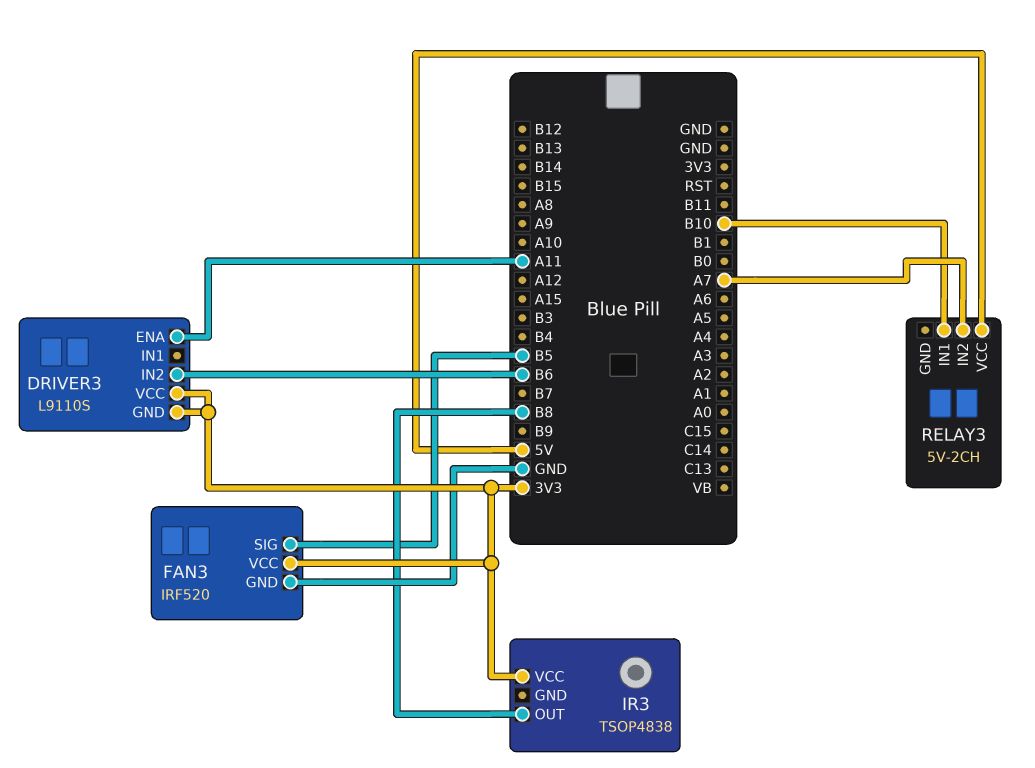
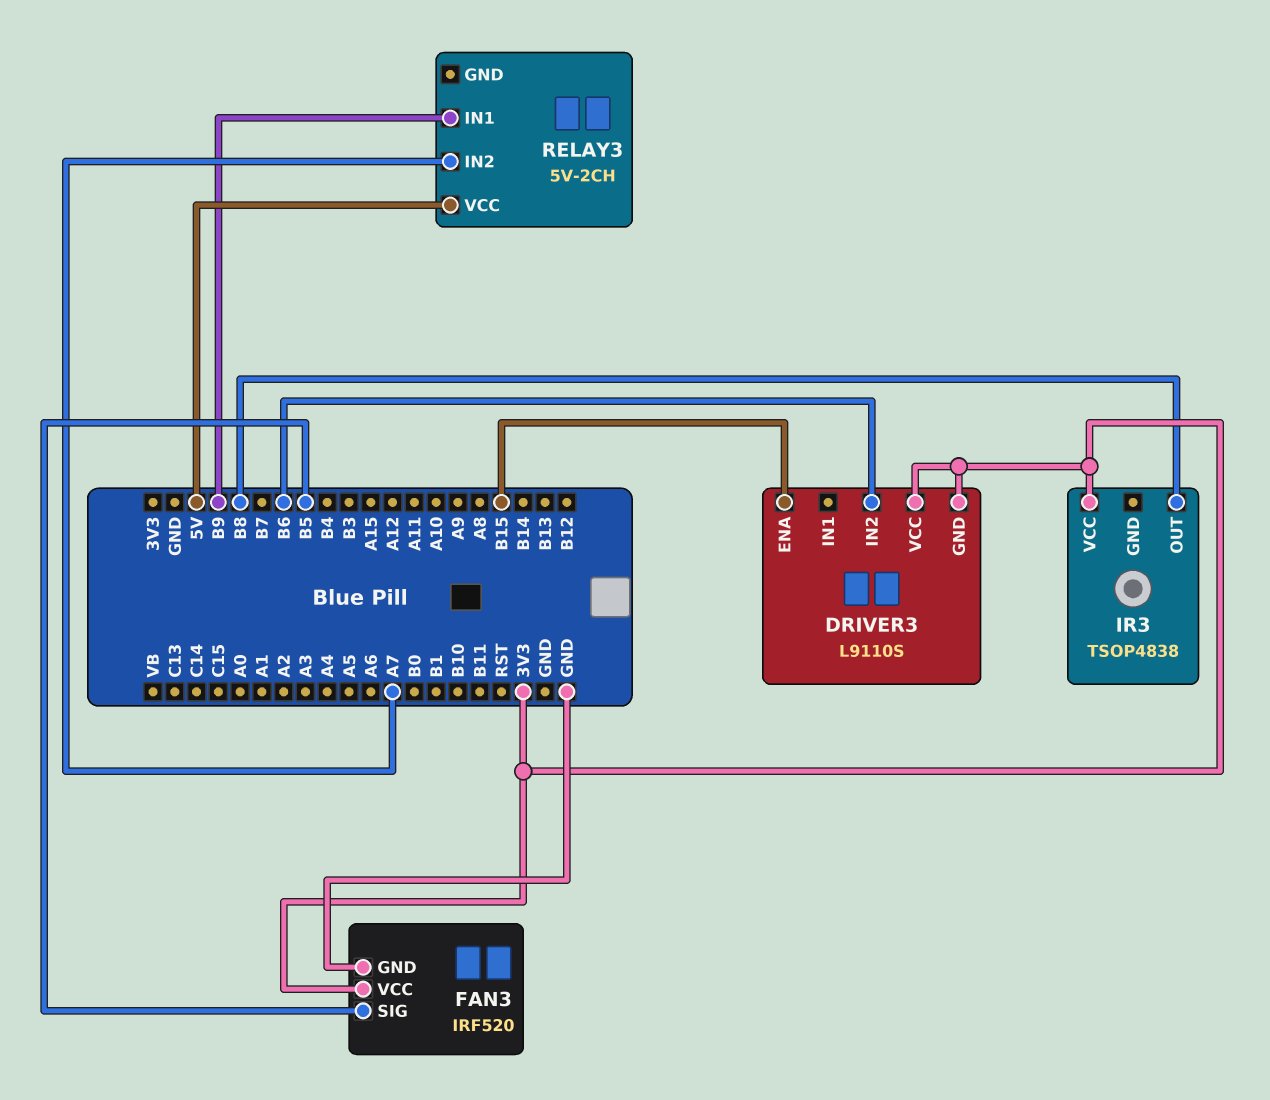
DRIVER3 pin ENA: A11 -> B15
RELAY3 pin IN1: B10 -> B9

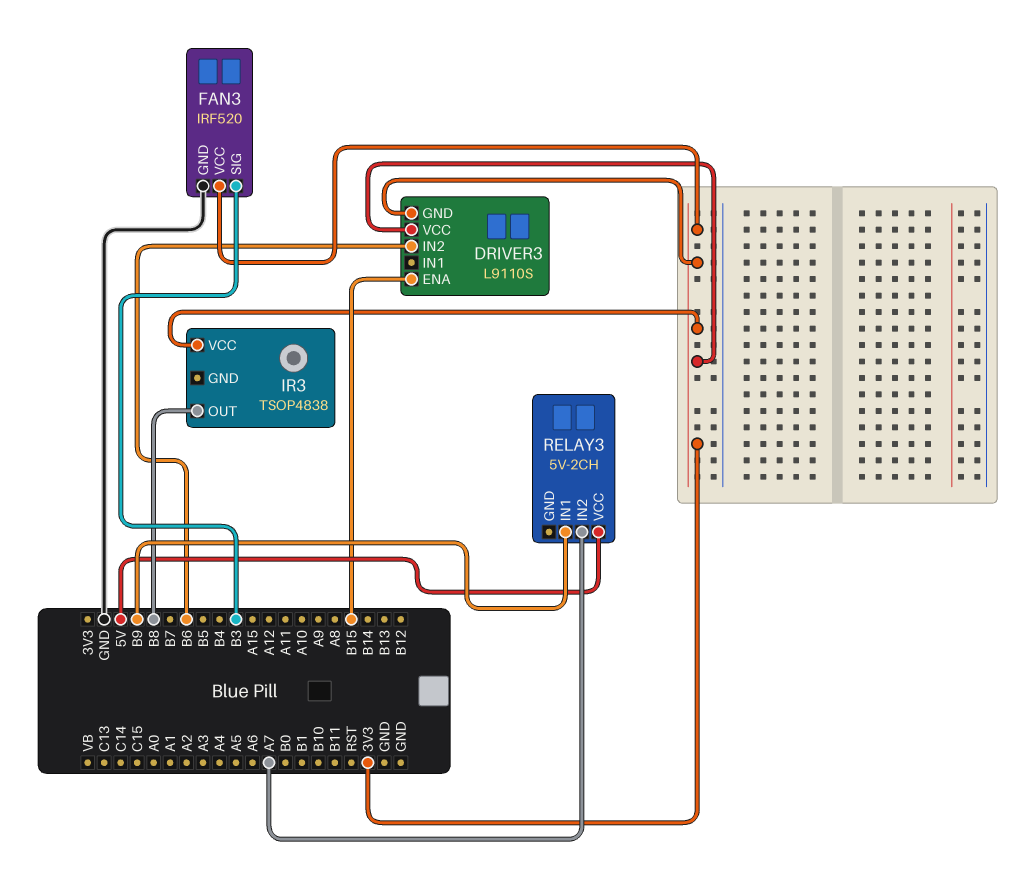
FAN3 pin SIG: B5 -> B3

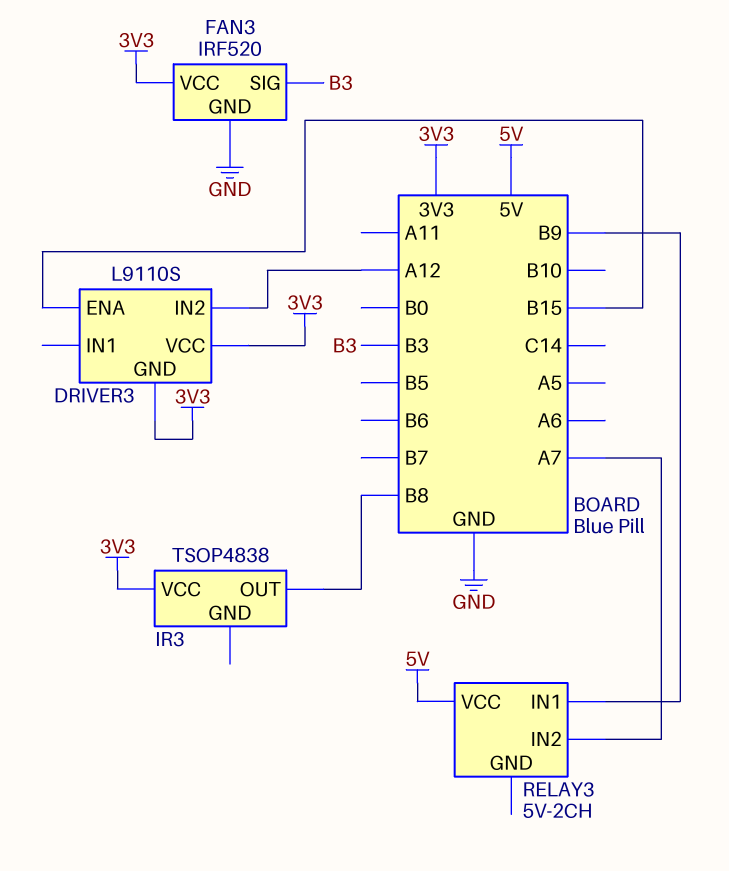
DRIVER3 pin IN2: B6 -> A12

